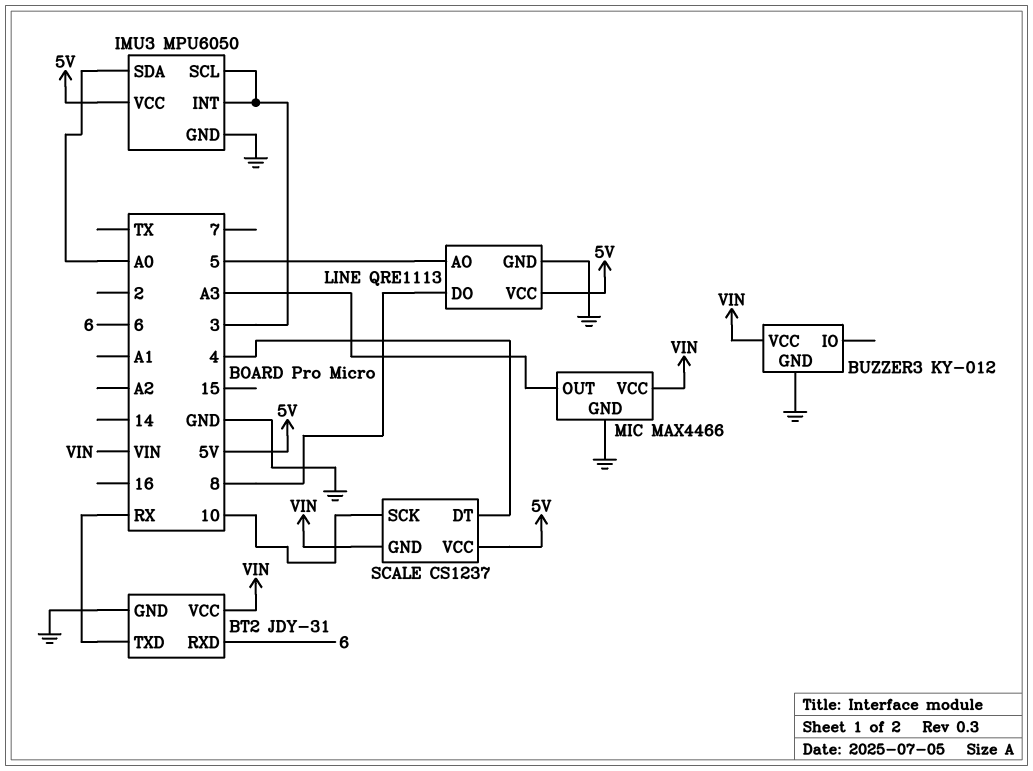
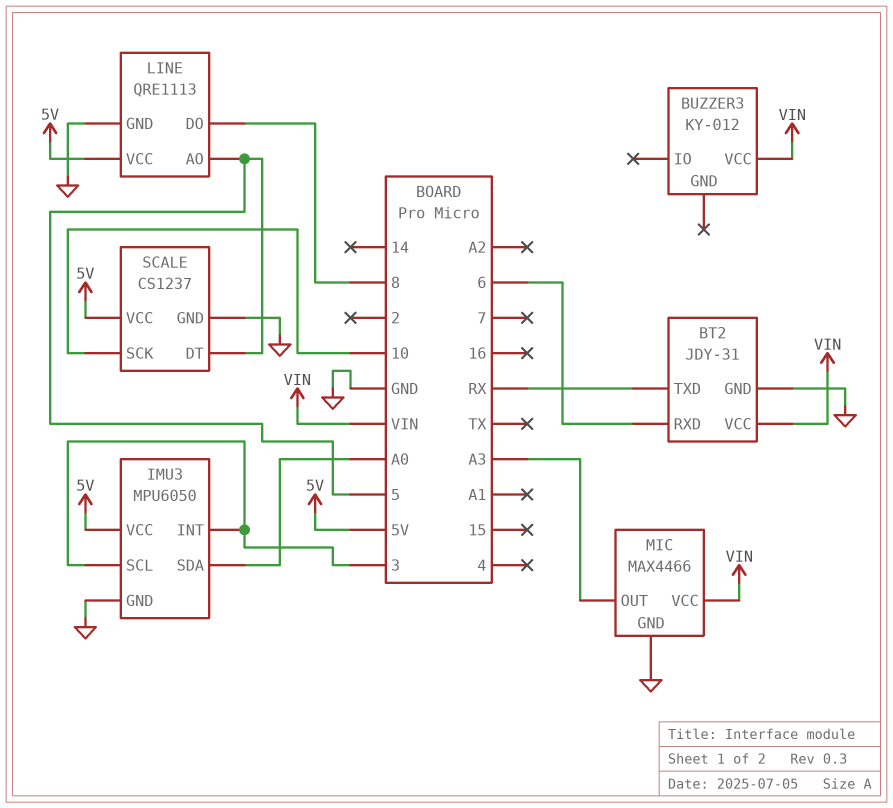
BUZZER3 pin GND: GND -> none
SCALE pin DT: 4 -> 5
SCALE pin GND: VIN -> GND

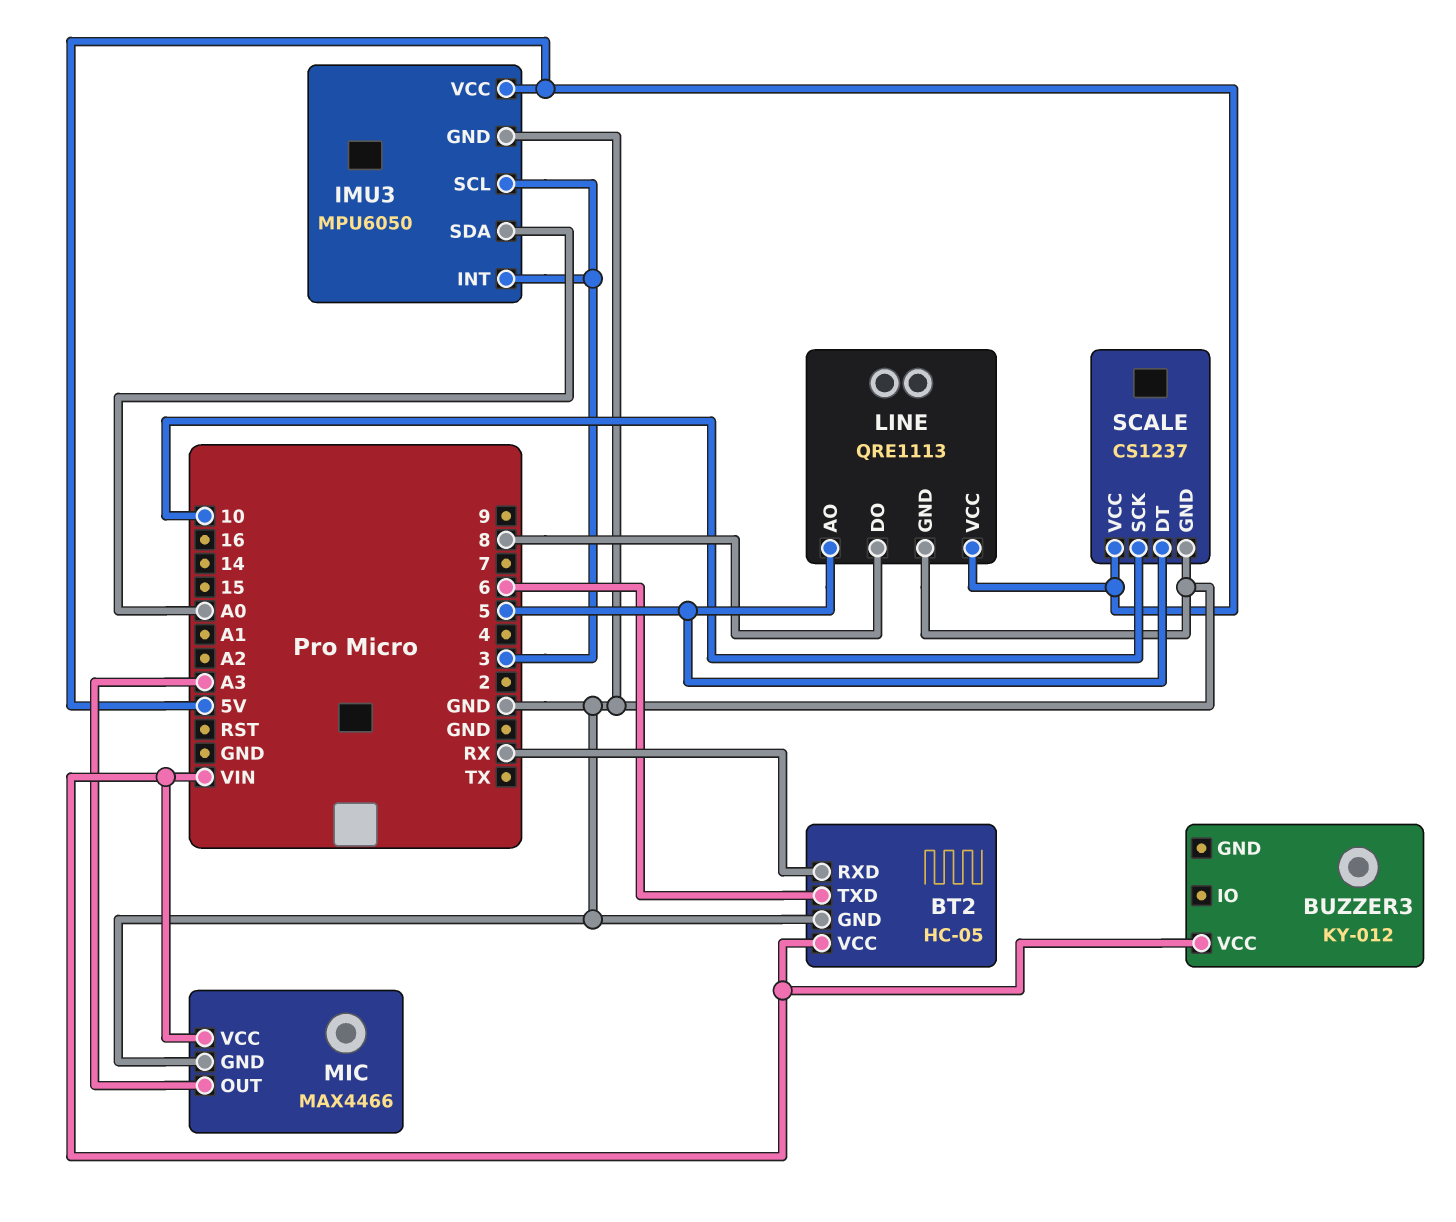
BT2: JDY-31 -> HC-05
BT2 pin RXD: 6 -> RX
BT2 pin TXD: RX -> 6

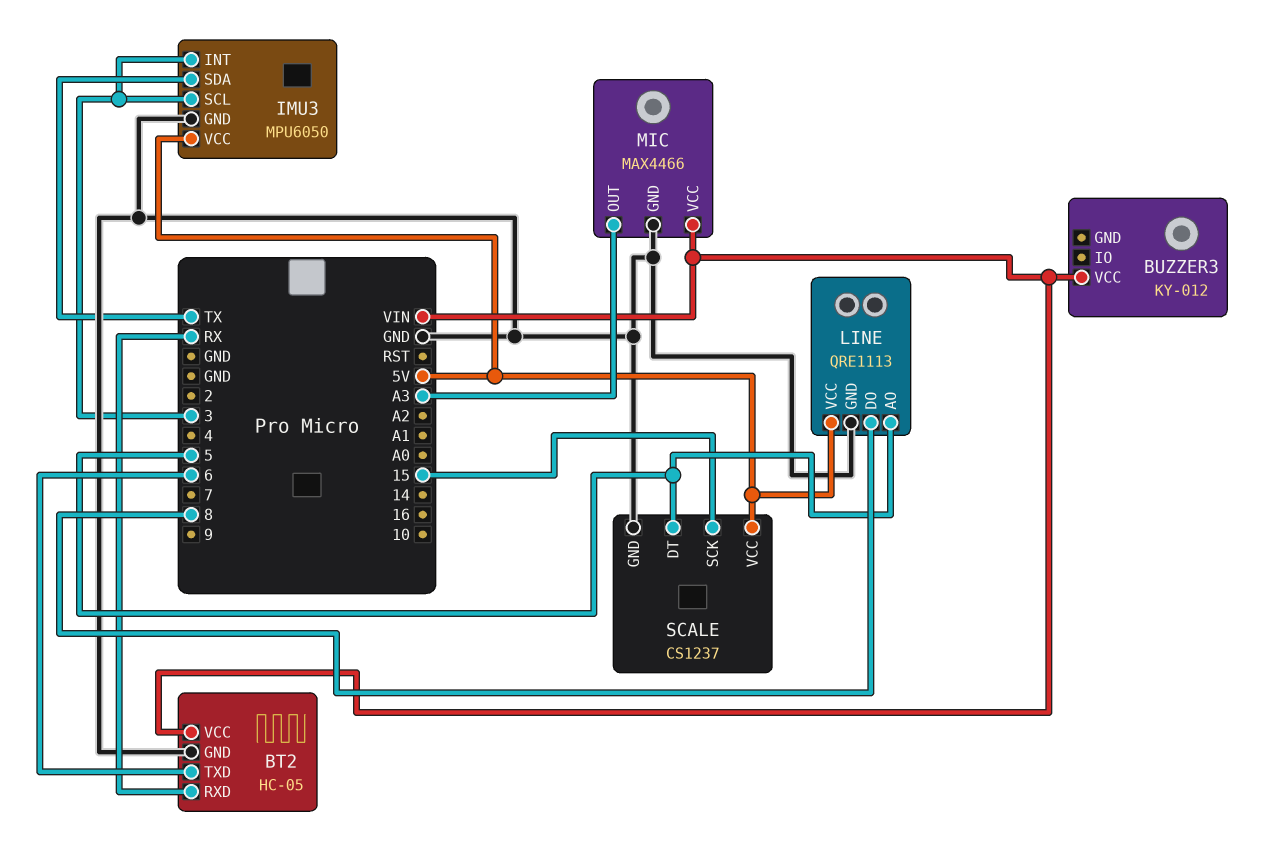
IMU3 pin SDA: A0 -> TX
SCALE pin SCK: 10 -> 15

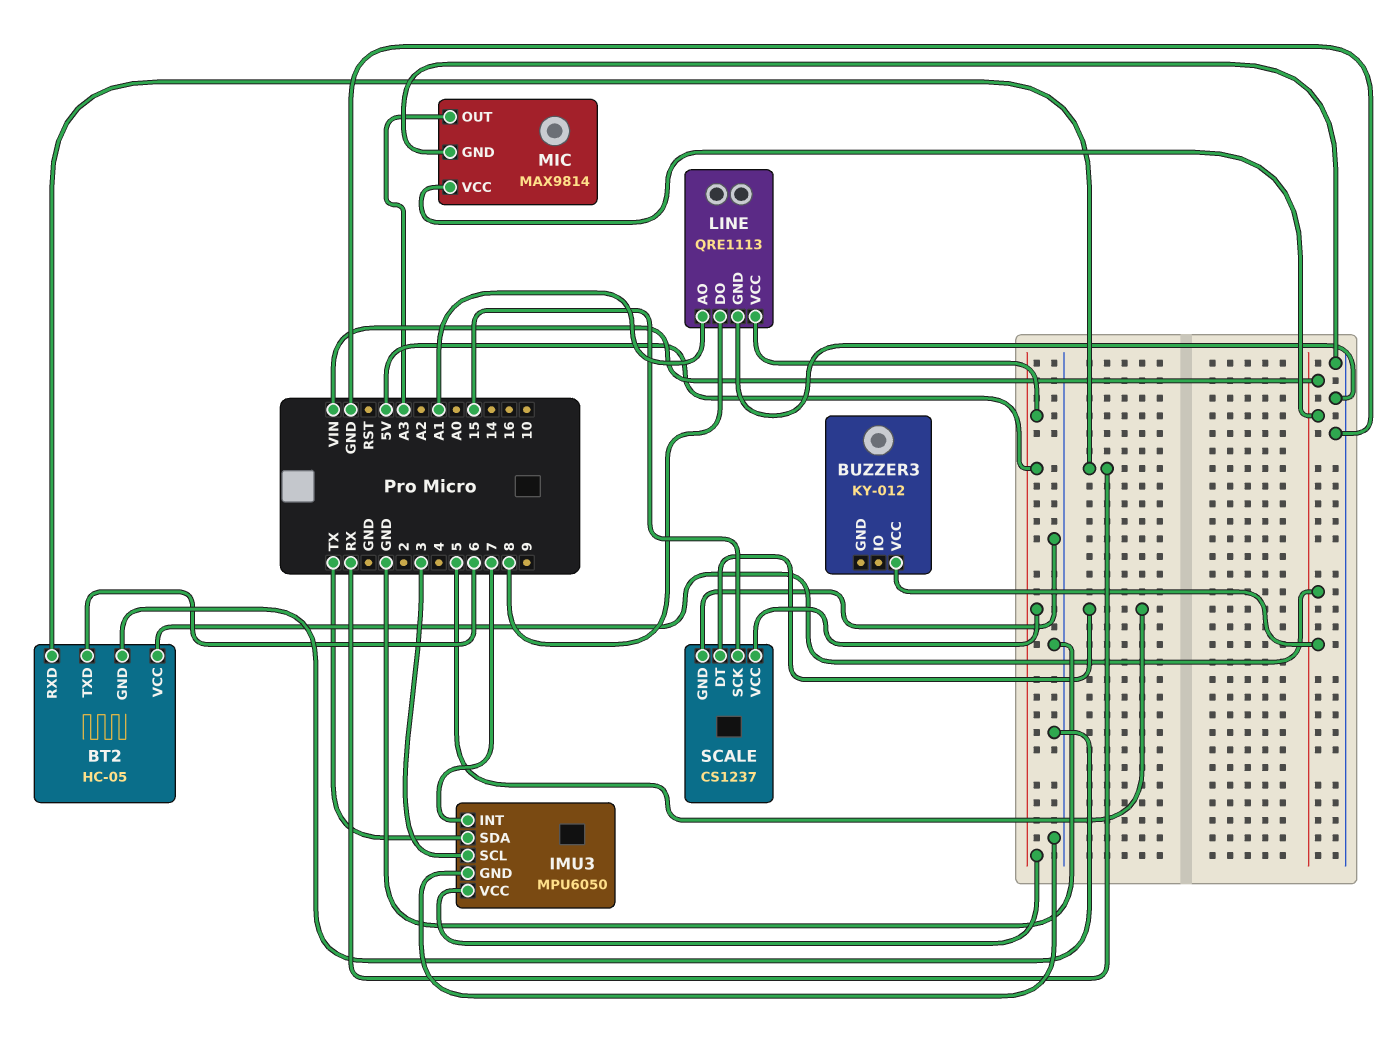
IMU3 pin INT: 3 -> 7
LINE pin AO: 5 -> A1
MIC: MAX4466 -> MAX9814

